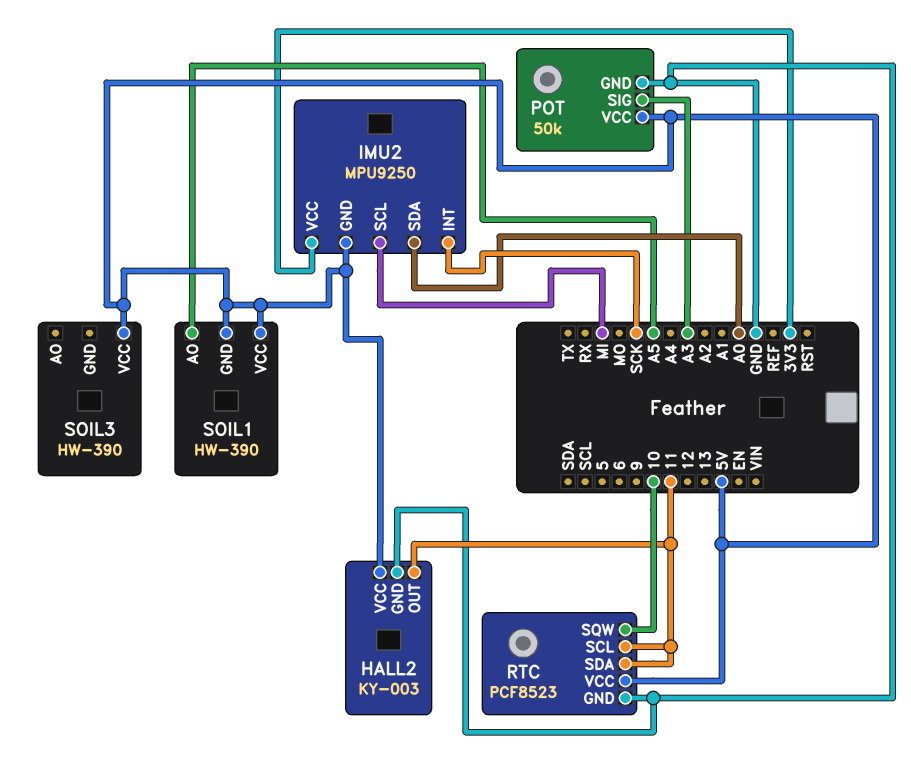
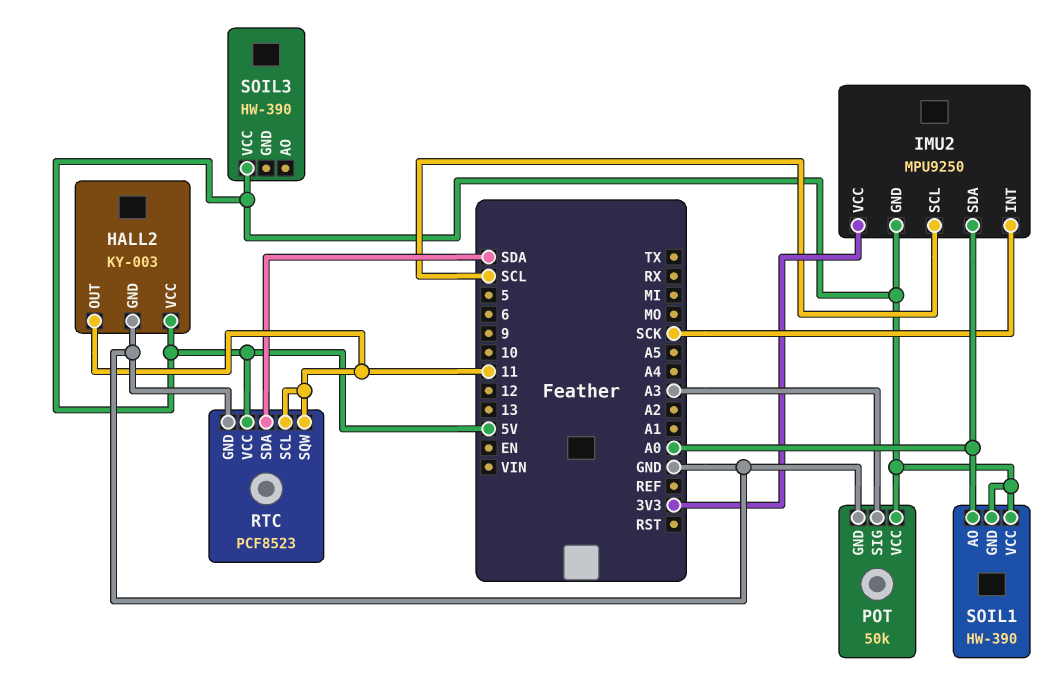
IMU2 pin SCL: MI -> SCL
RTC pin SDA: 11 -> SDA
RTC pin SQW: 10 -> 11
SOIL1 pin AO: A5 -> A0

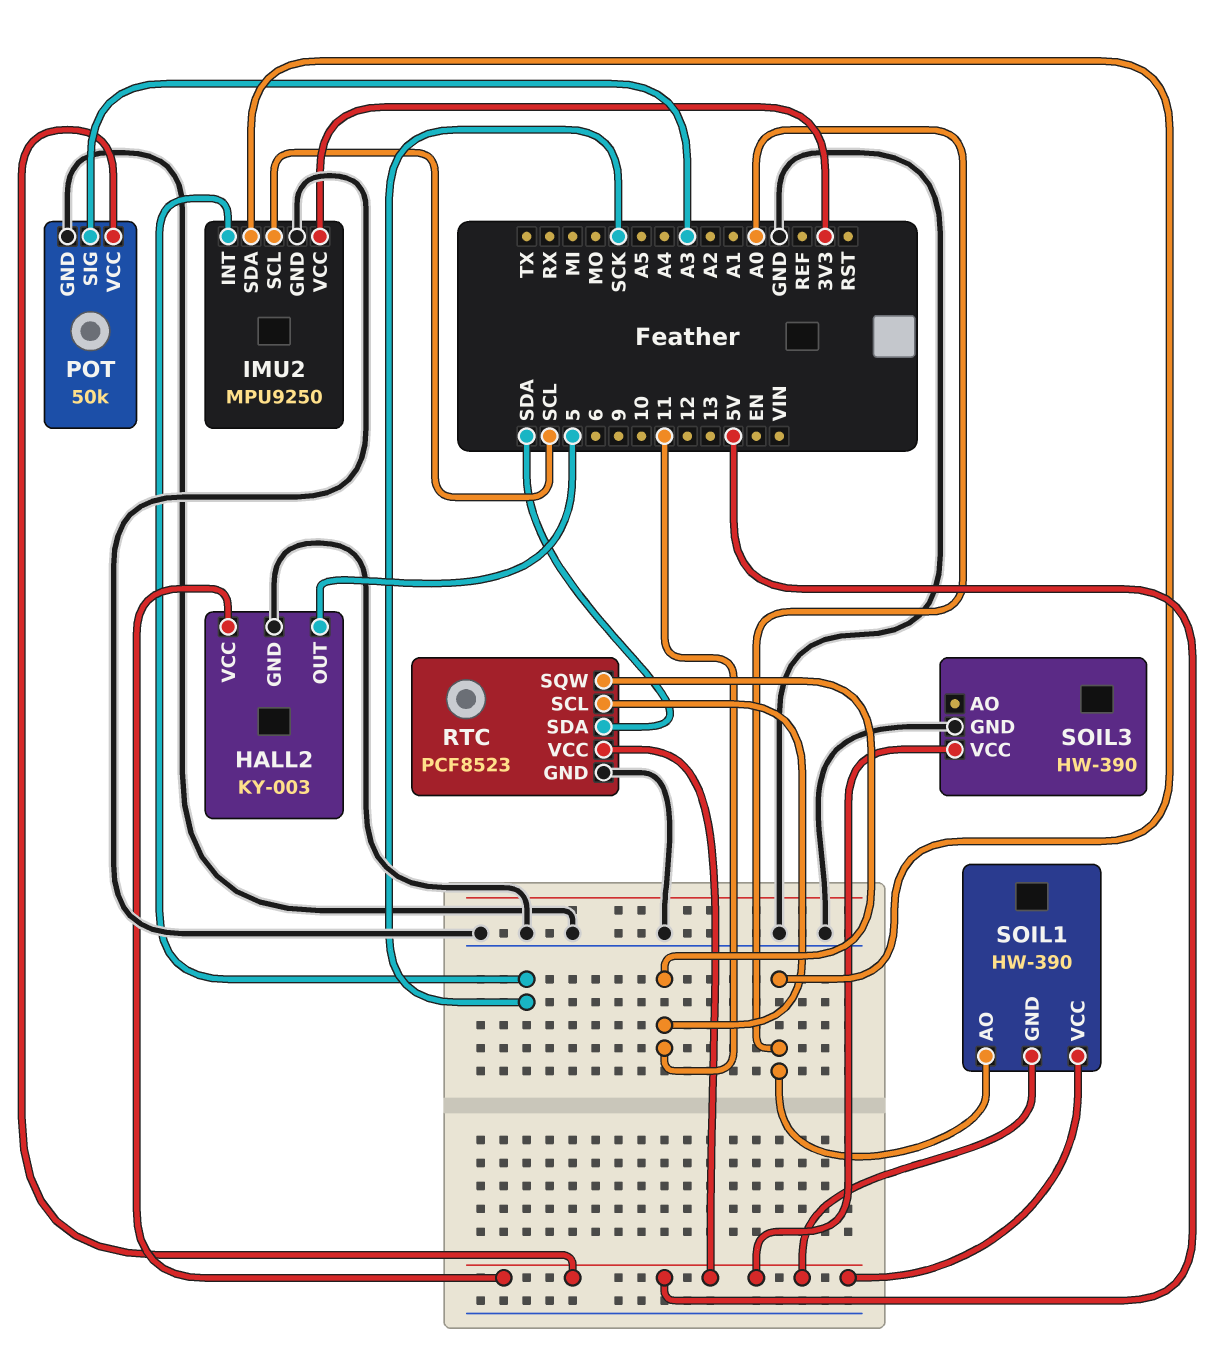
HALL2 pin OUT: 11 -> 5
IMU2 pin GND: 5V -> GND
SOIL3 pin GND: none -> GND

